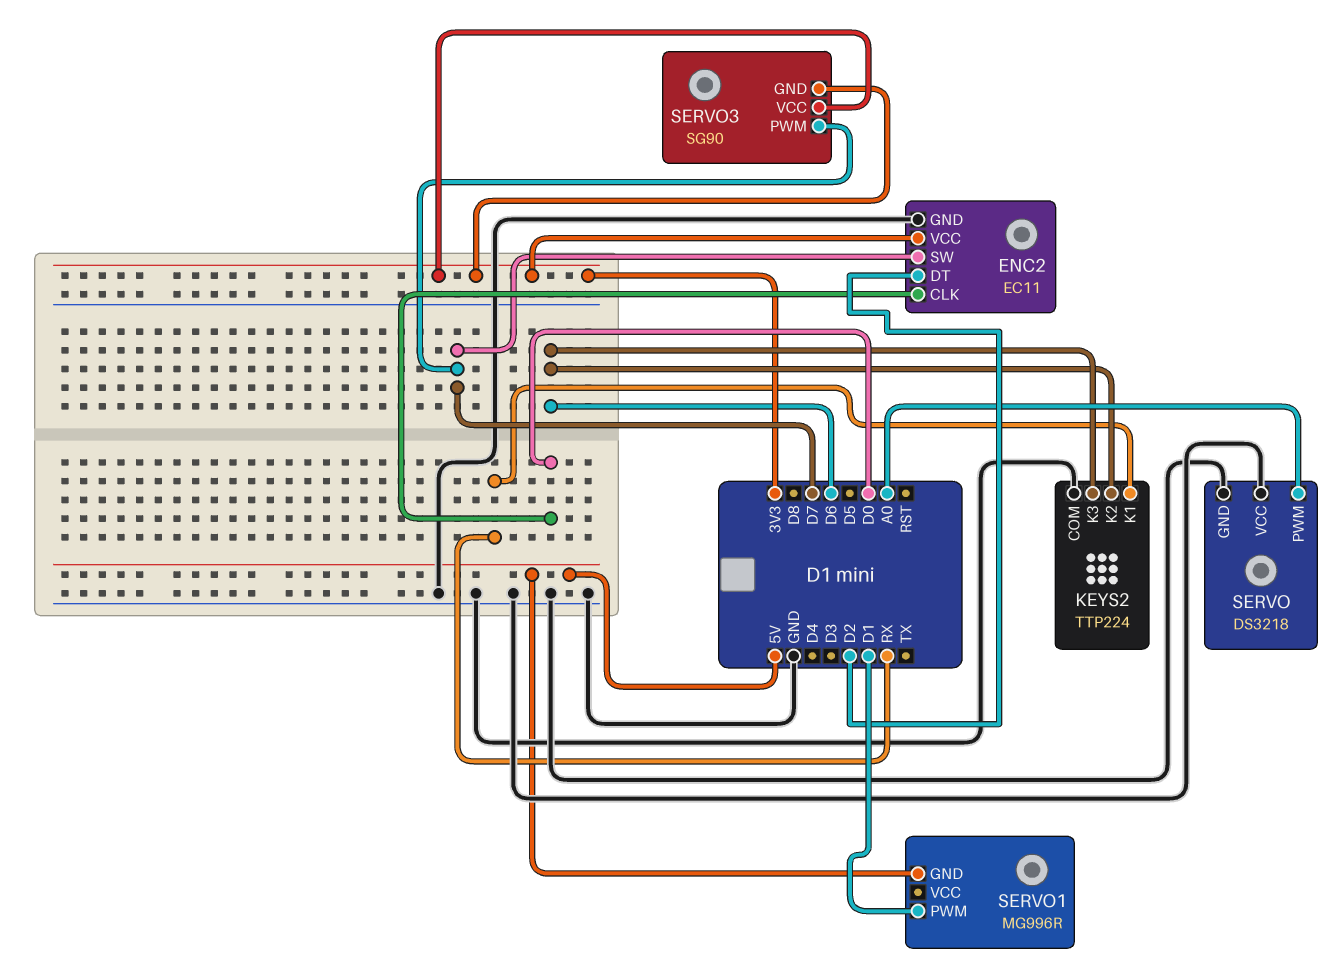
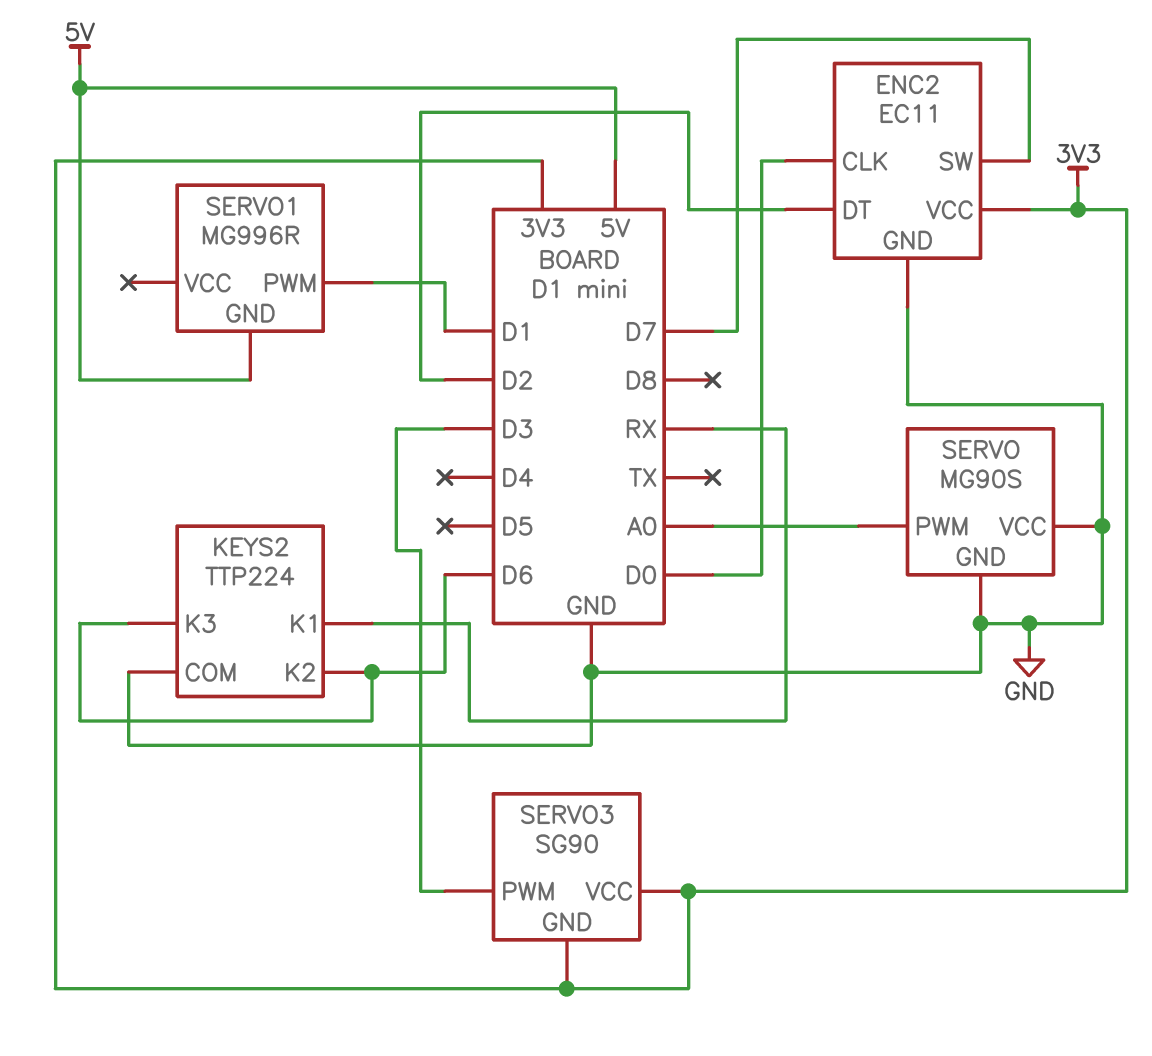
SERVO: DS3218 -> MG90S
SERVO3 pin PWM: D7 -> D3

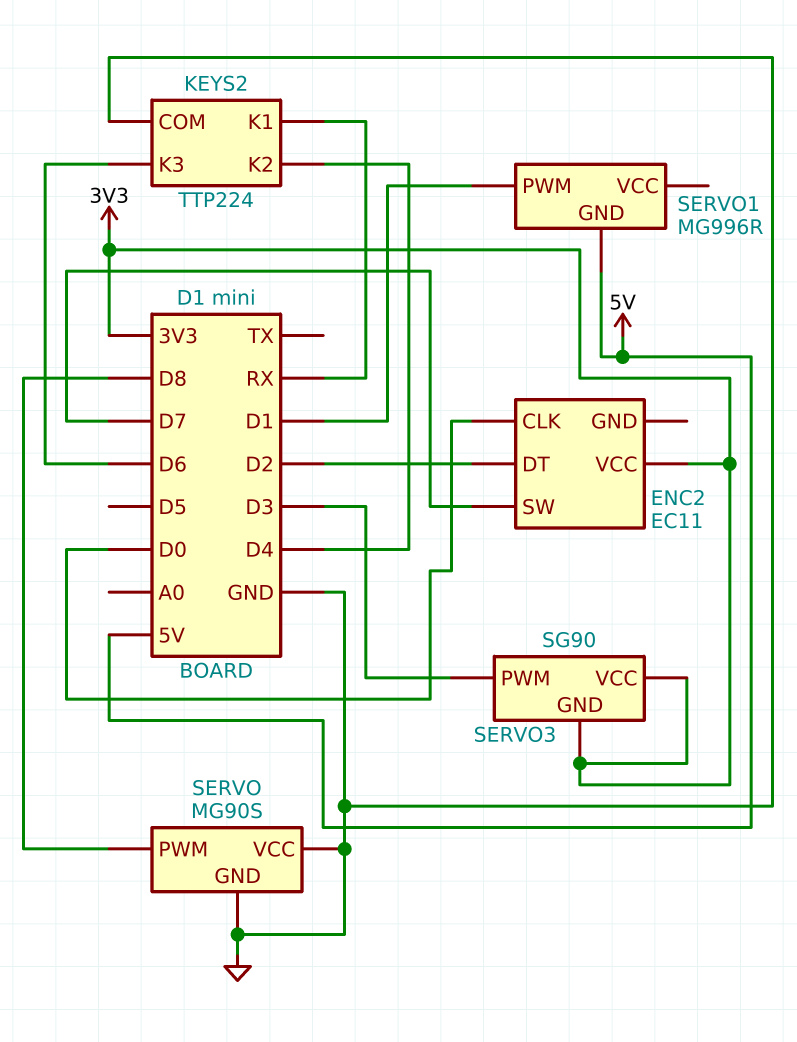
ENC2 pin GND: GND -> none
KEYS2 pin K2: D6 -> D4
SERVO pin PWM: A0 -> D8

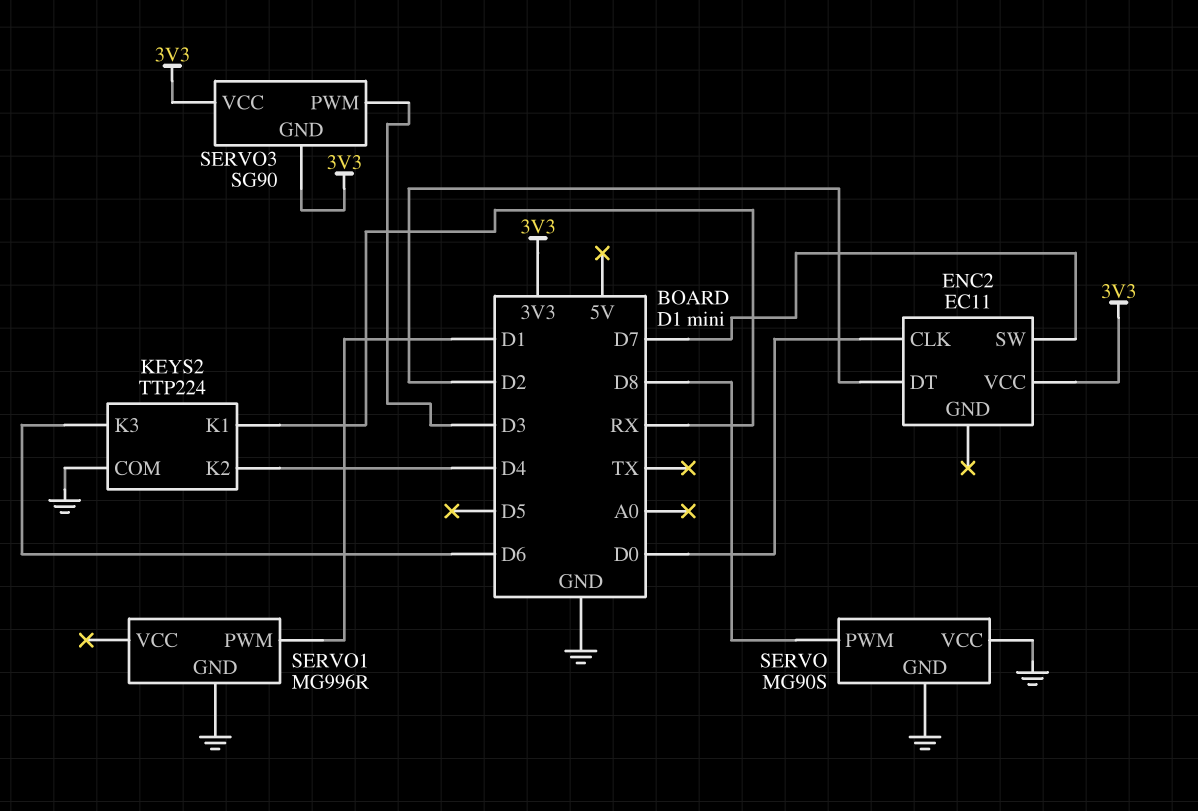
SERVO1 pin GND: 5V -> GND

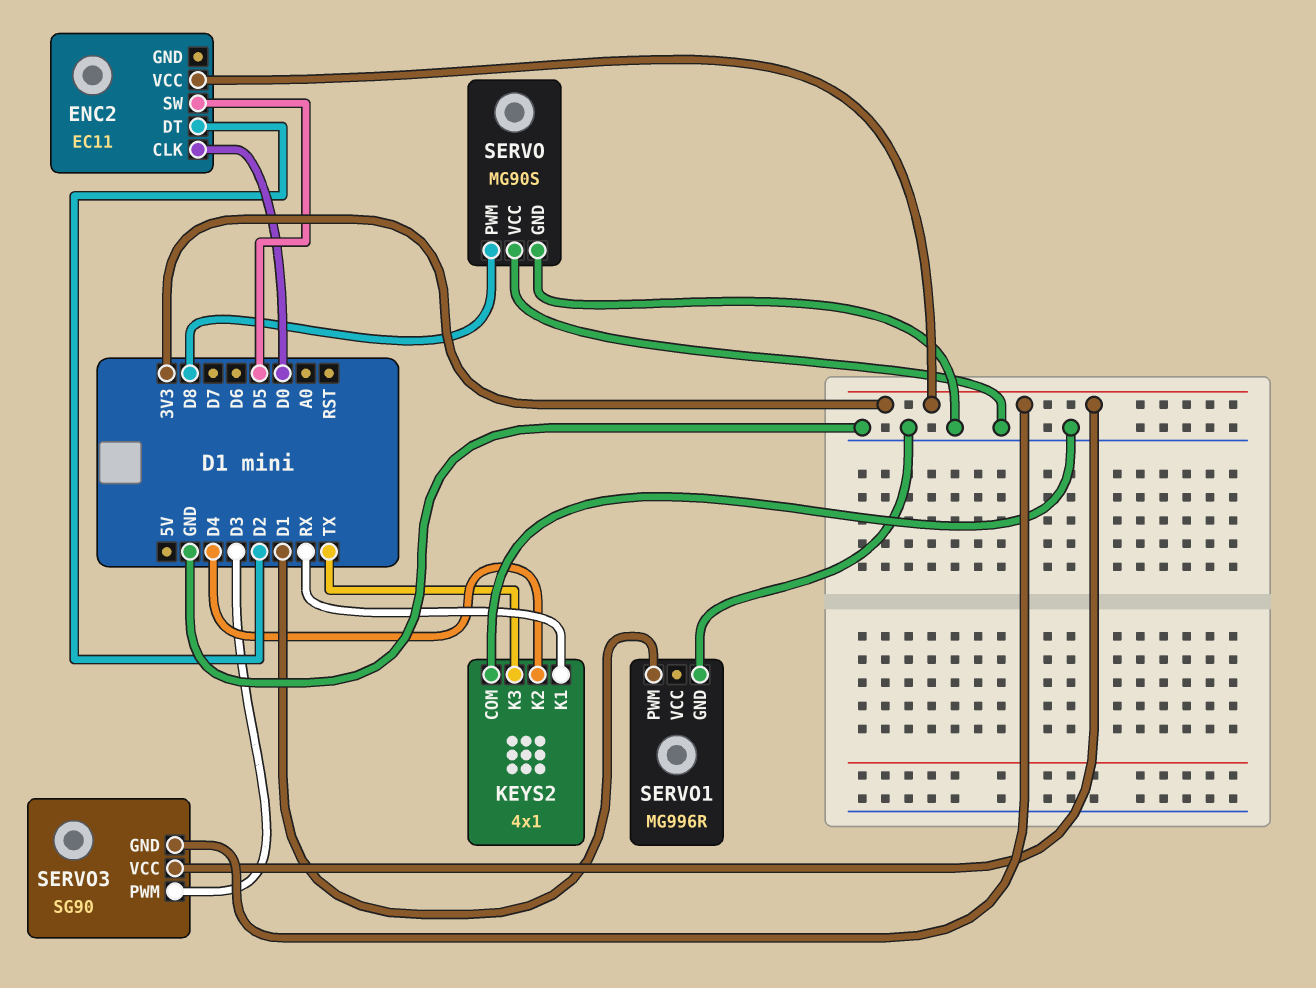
ENC2 pin SW: D7 -> D5
KEYS2: TTP224 -> 4x1
KEYS2 pin K3: D6 -> TX

